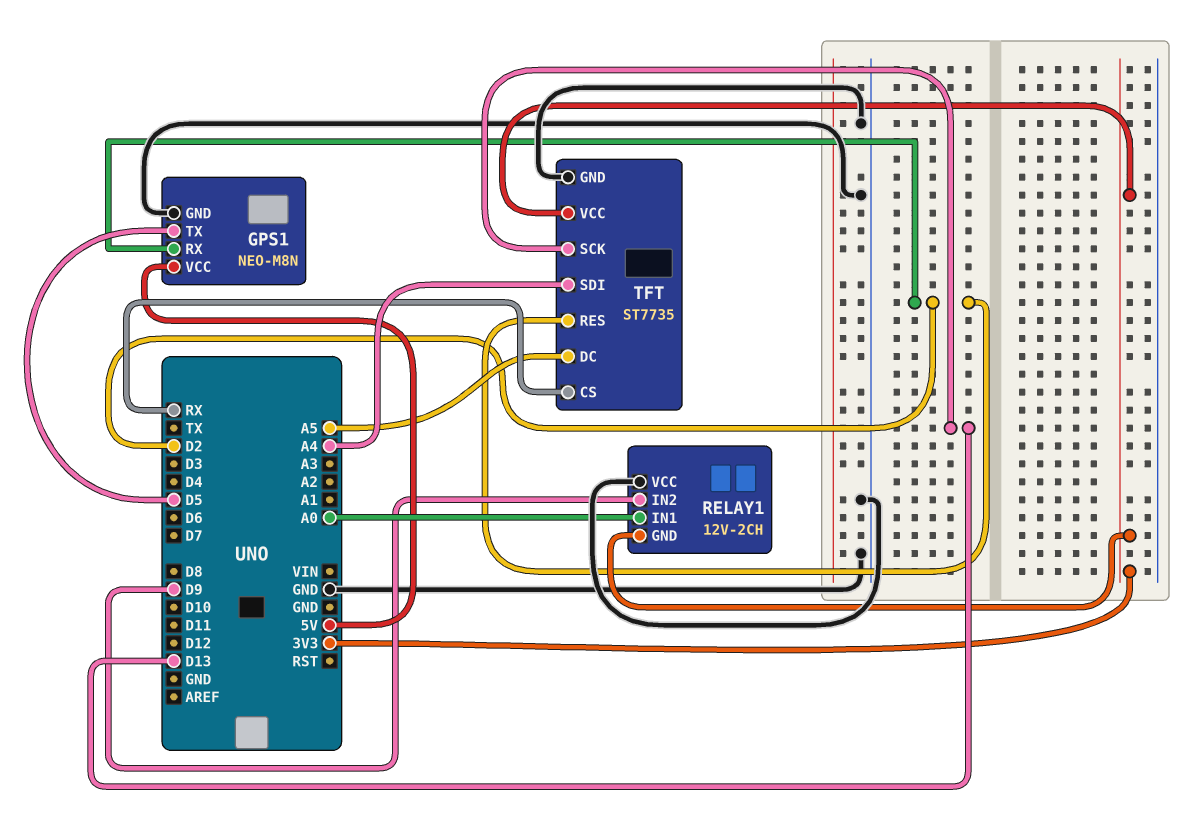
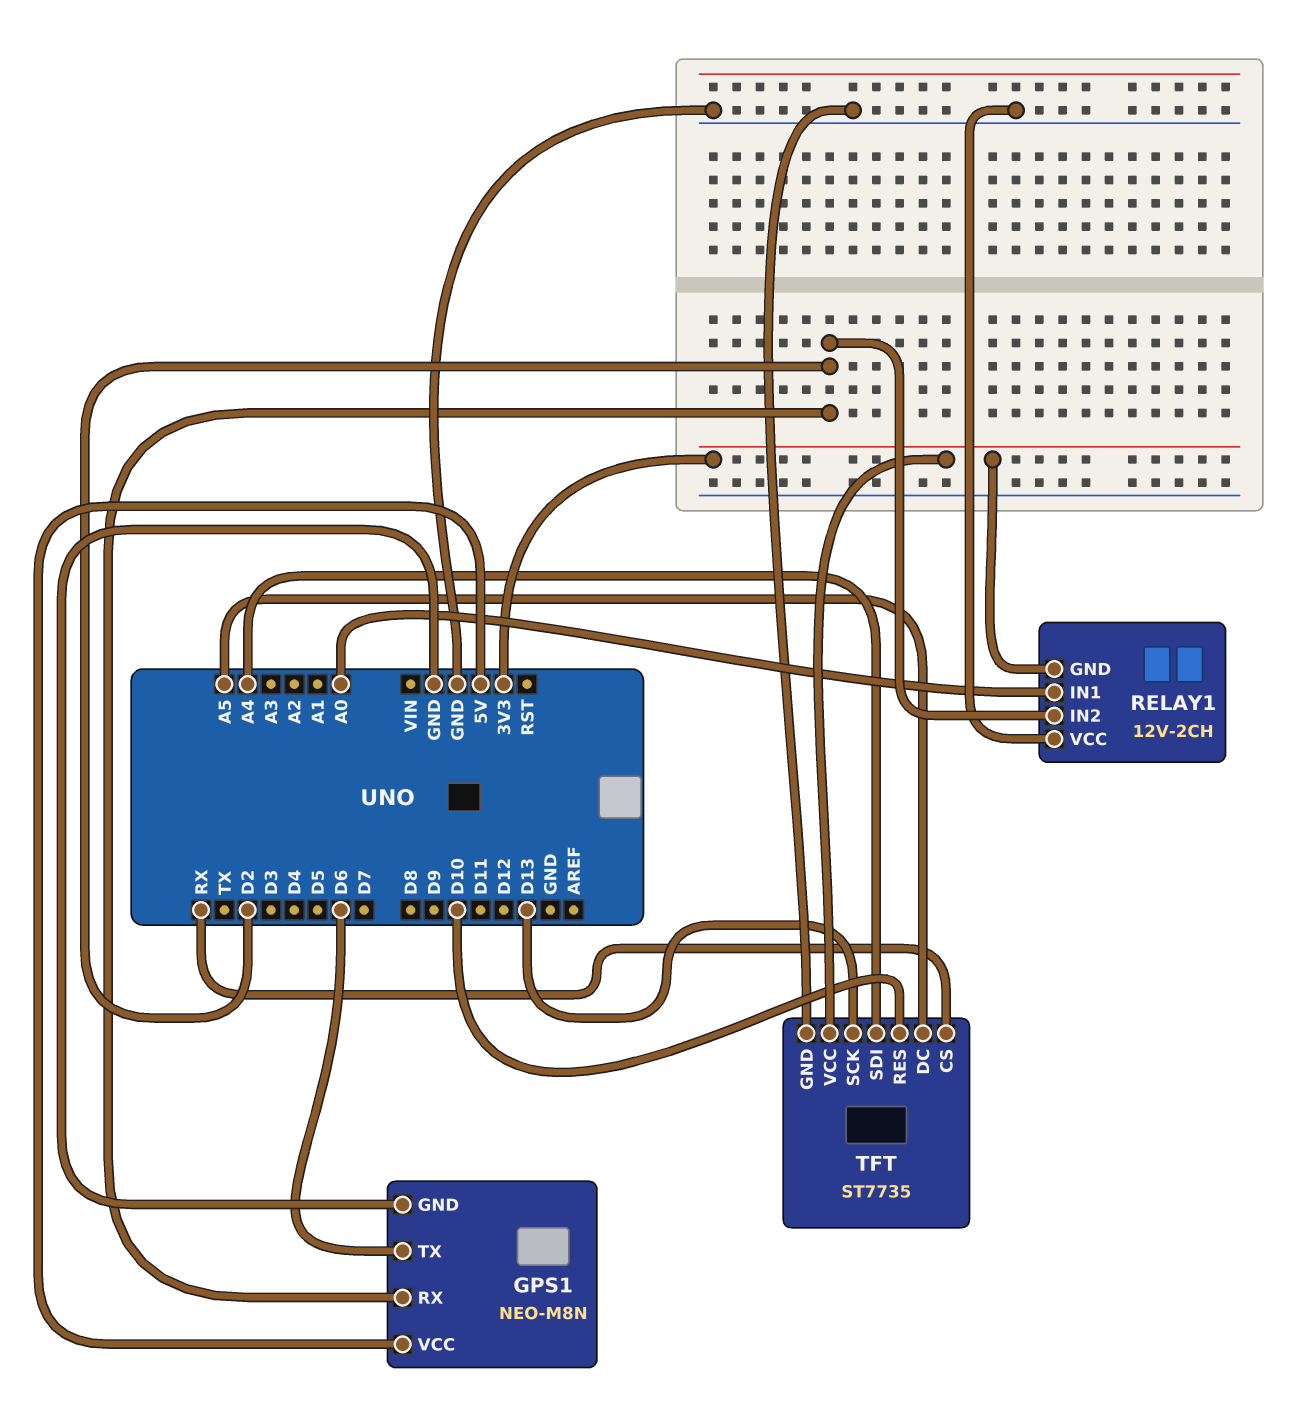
GPS1 pin TX: D5 -> D6
RELAY1 pin IN2: D9 -> D2
TFT pin RES: D2 -> D10

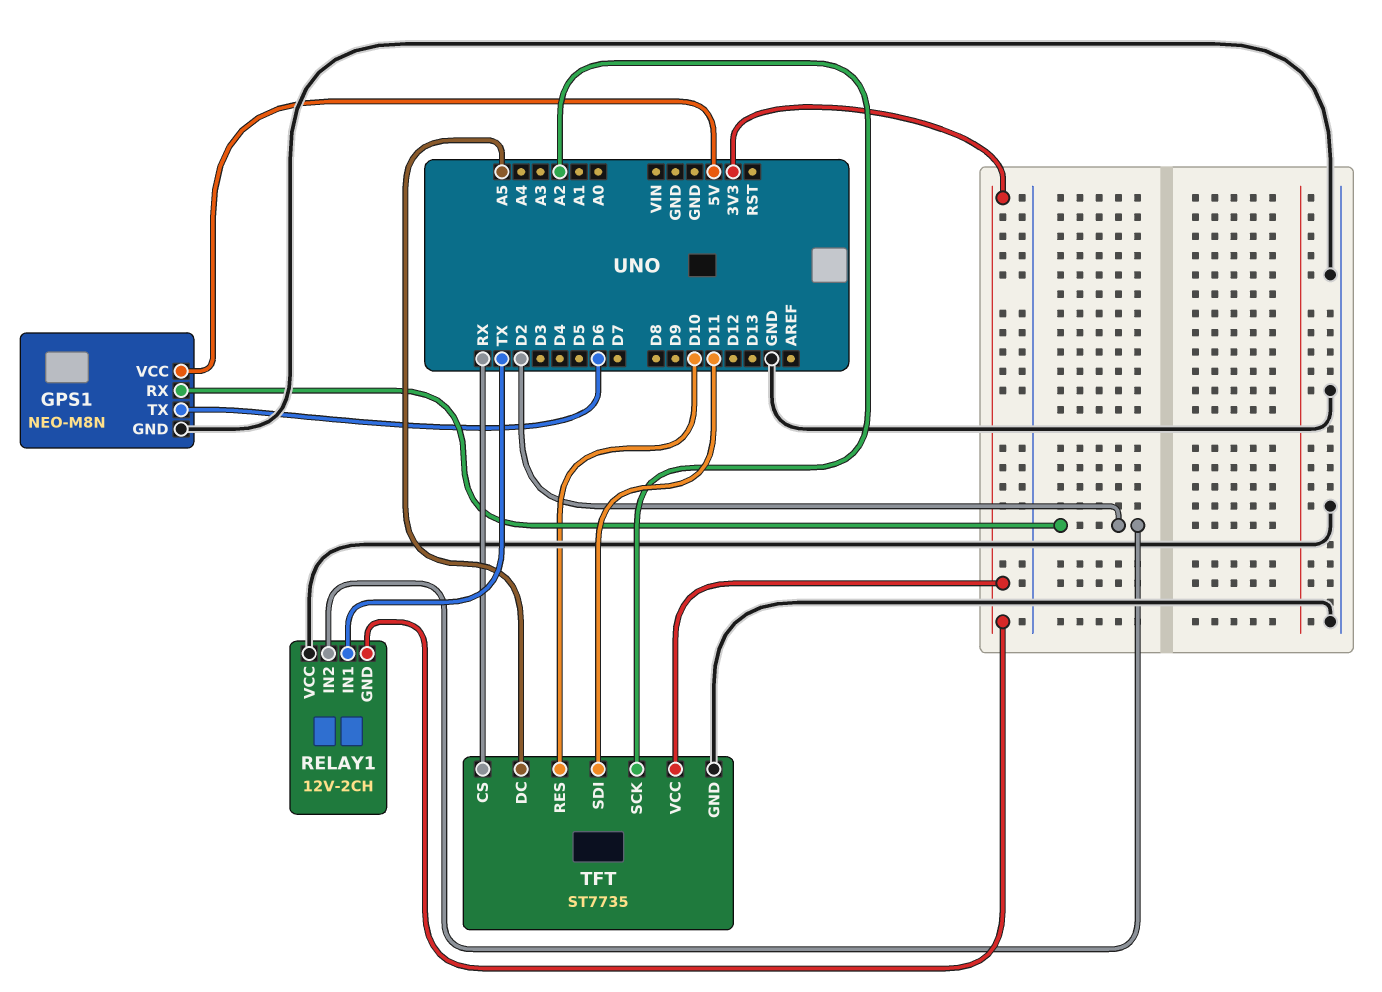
RELAY1 pin IN1: A0 -> TX
TFT pin SCK: D13 -> A2
TFT pin SDI: A4 -> D11

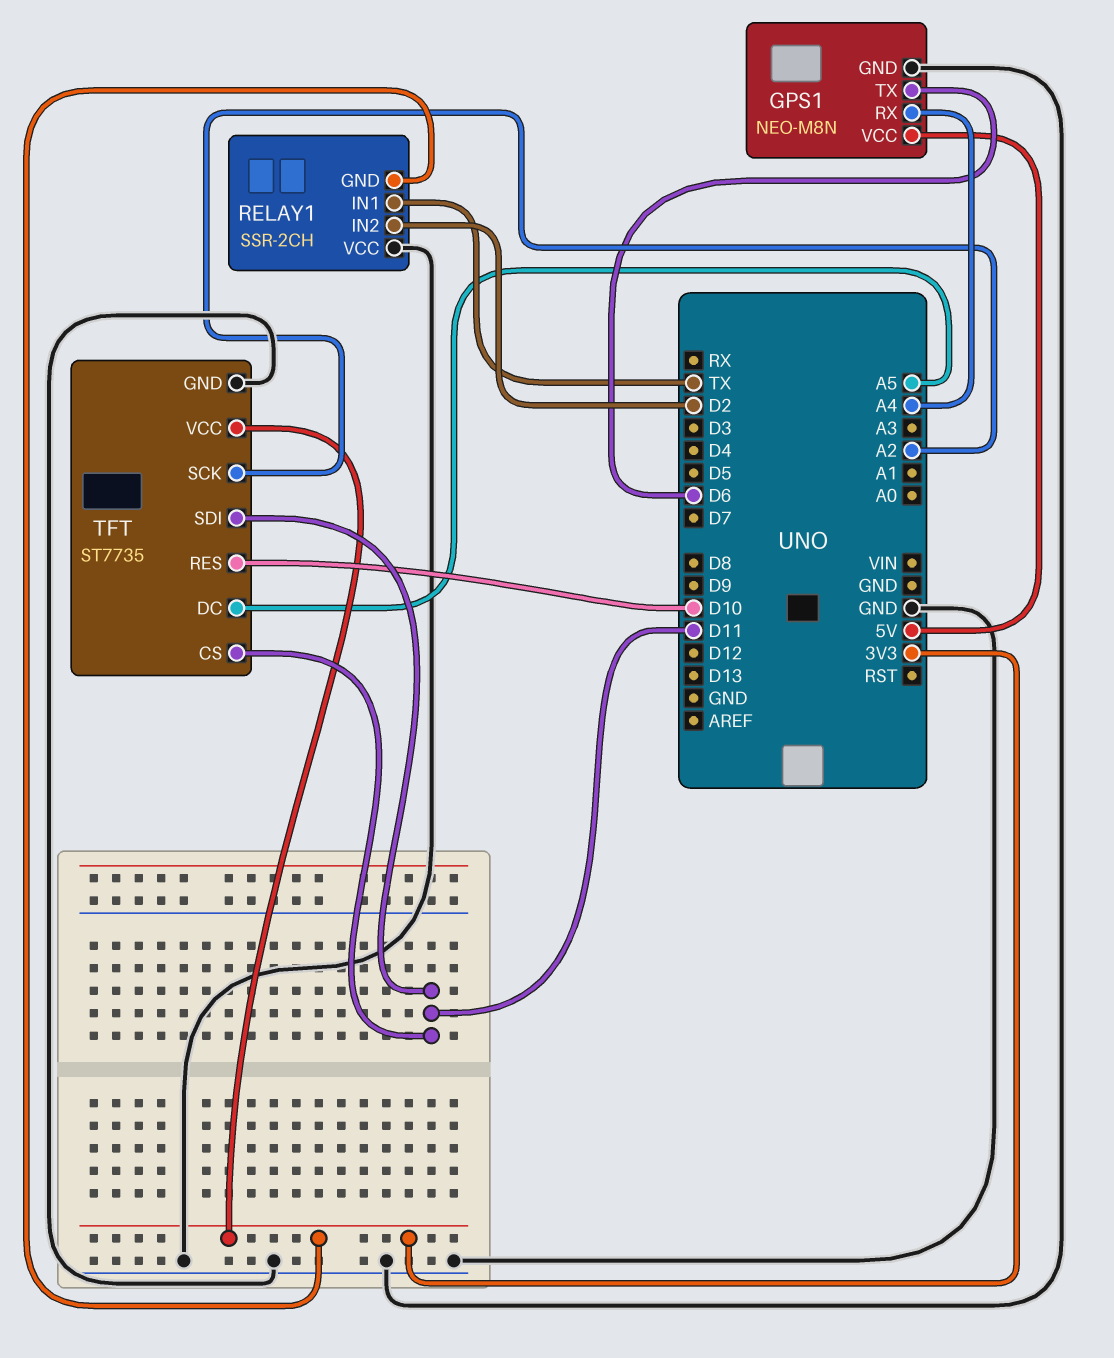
GPS1 pin RX: D2 -> A4
RELAY1: 12V-2CH -> SSR-2CH
TFT pin CS: RX -> D11

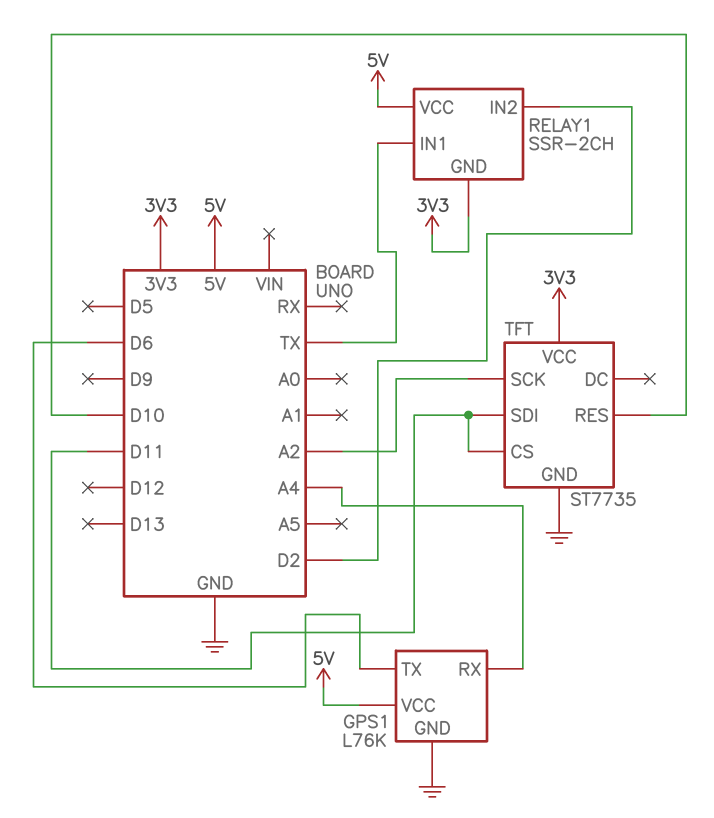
GPS1: NEO-M8N -> L76K
RELAY1 pin VCC: GND -> 5V
TFT pin DC: A5 -> none

